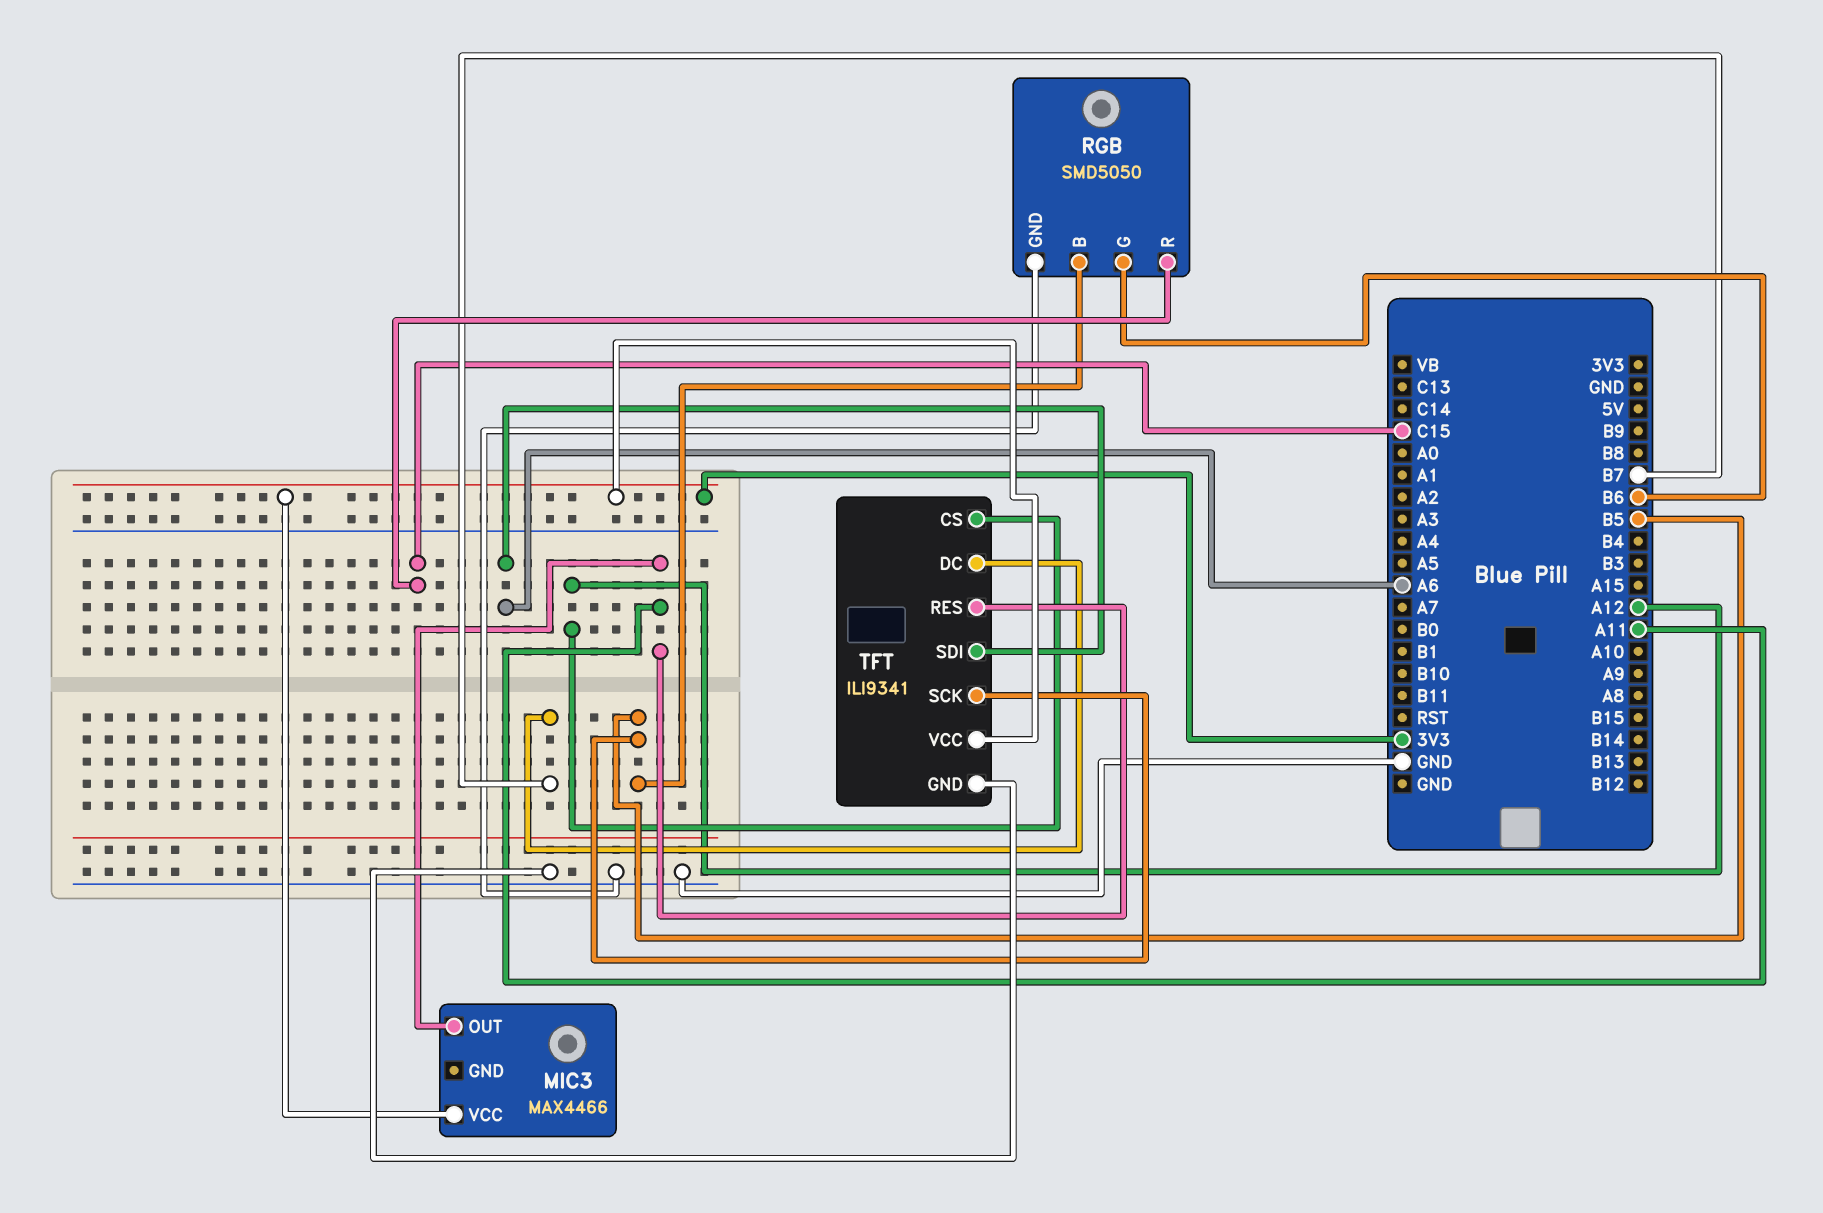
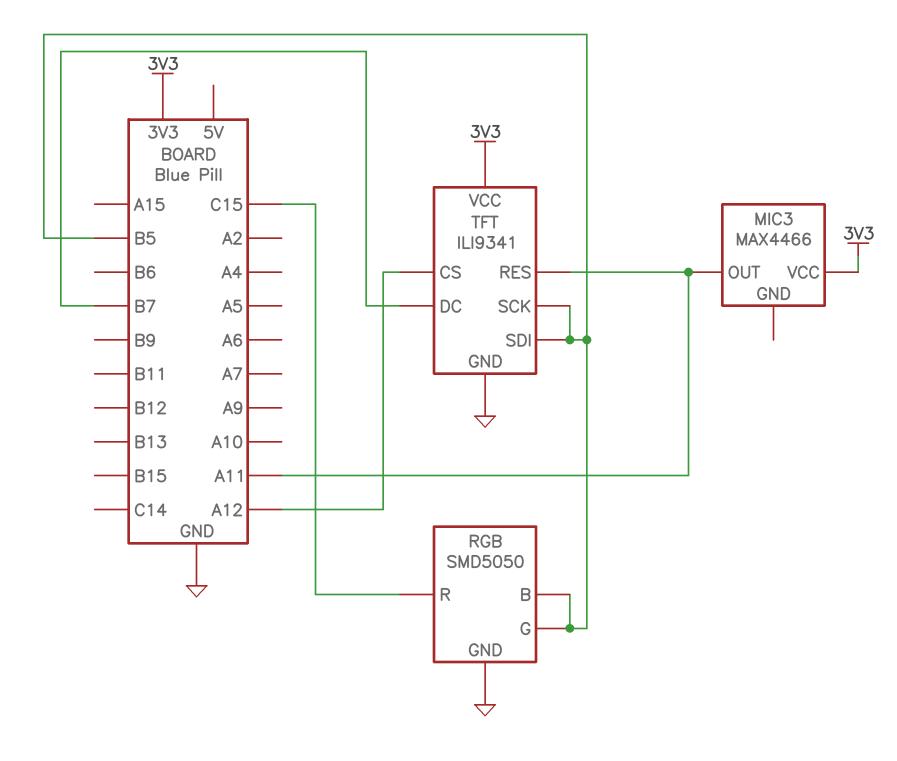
RGB pin G: B6 -> B5
TFT pin SDI: A6 -> B5

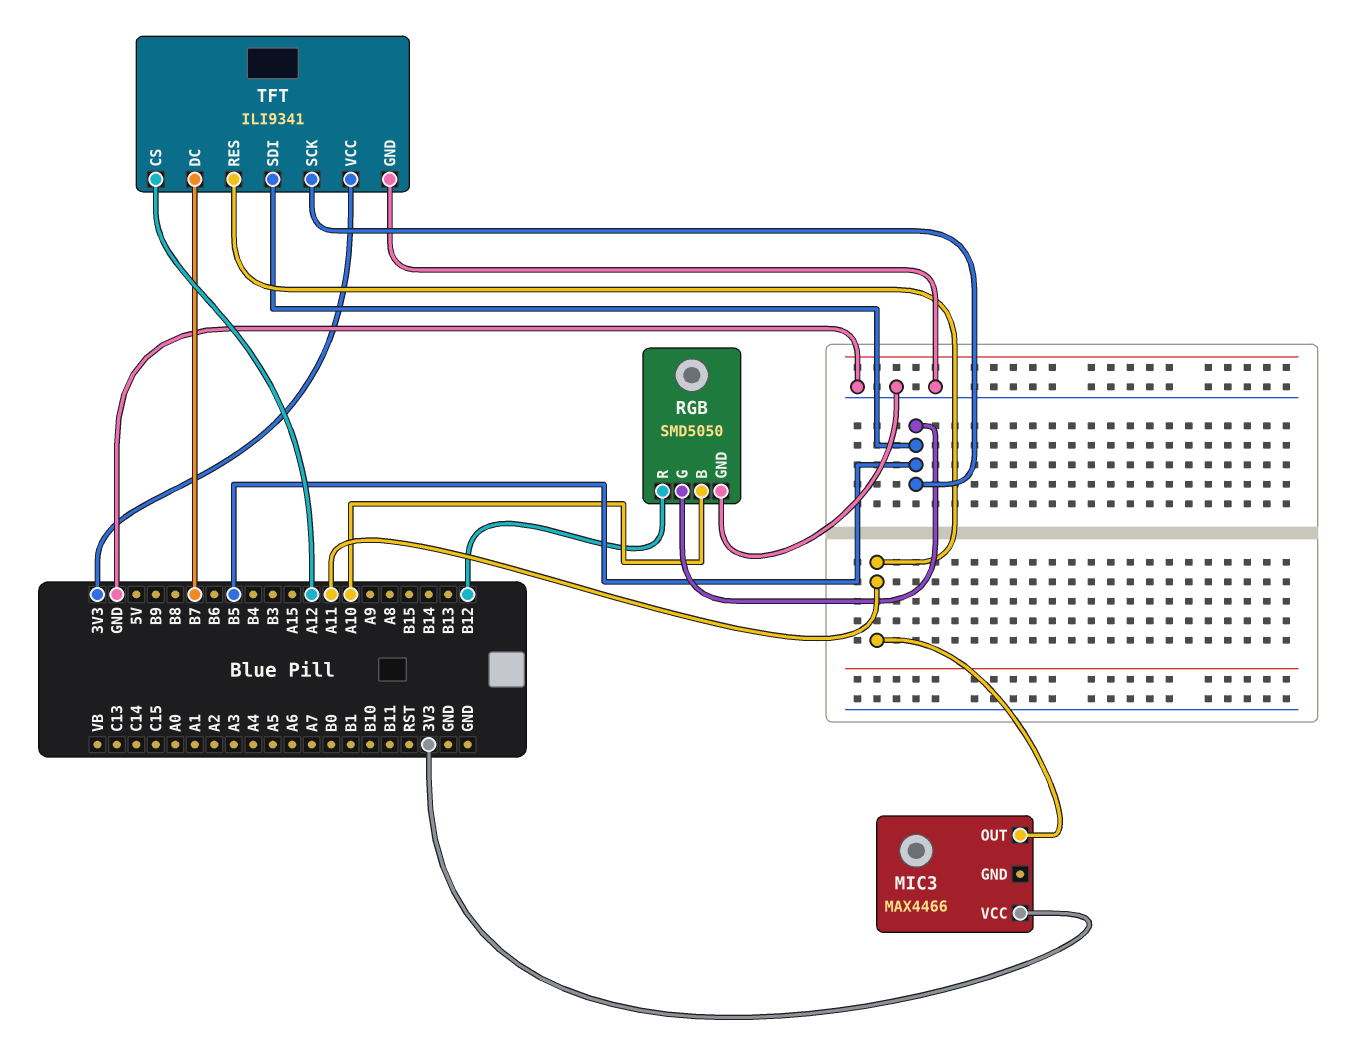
RGB pin B: B5 -> A10
RGB pin R: C15 -> B12

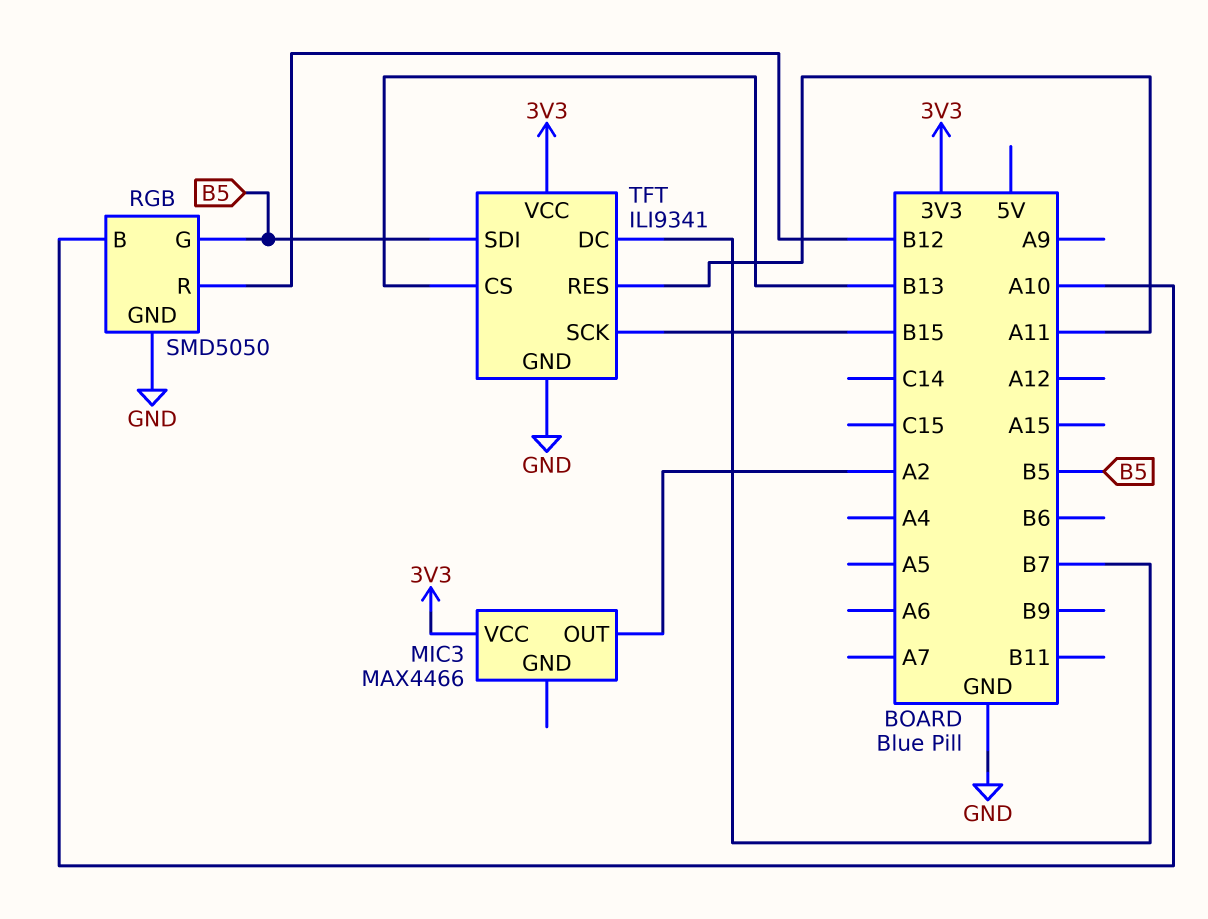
MIC3 pin OUT: A11 -> A2
TFT pin CS: A12 -> B13
TFT pin SCK: B5 -> B15

